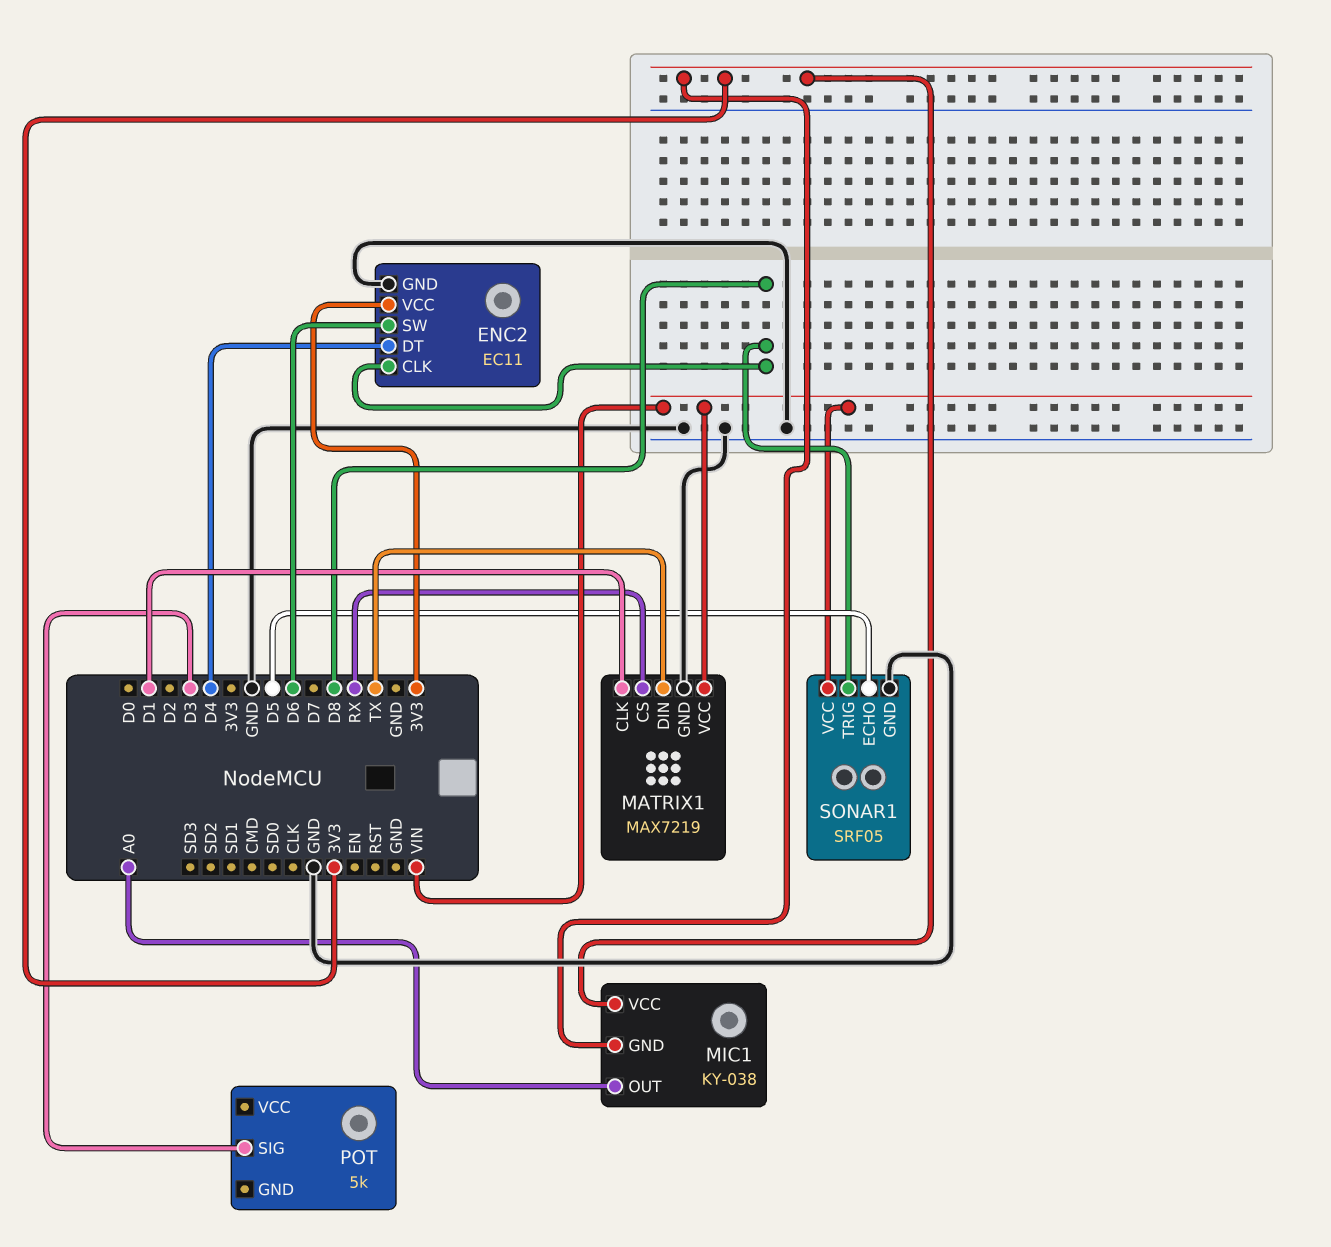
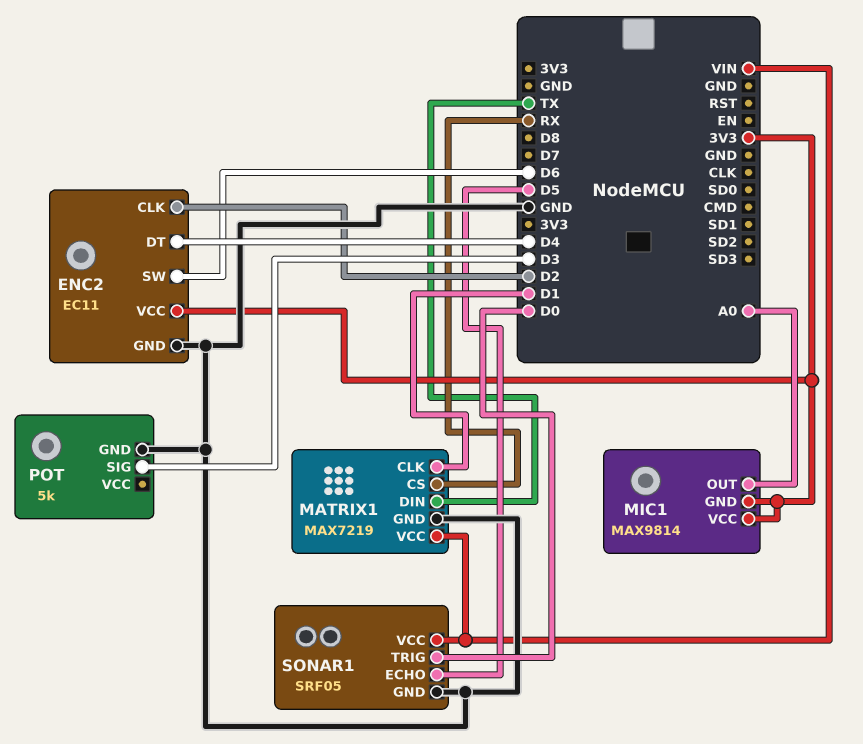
ENC2 pin CLK: D8 -> D2
MIC1: KY-038 -> MAX9814
POT pin GND: none -> GND
SONAR1 pin TRIG: D8 -> D0

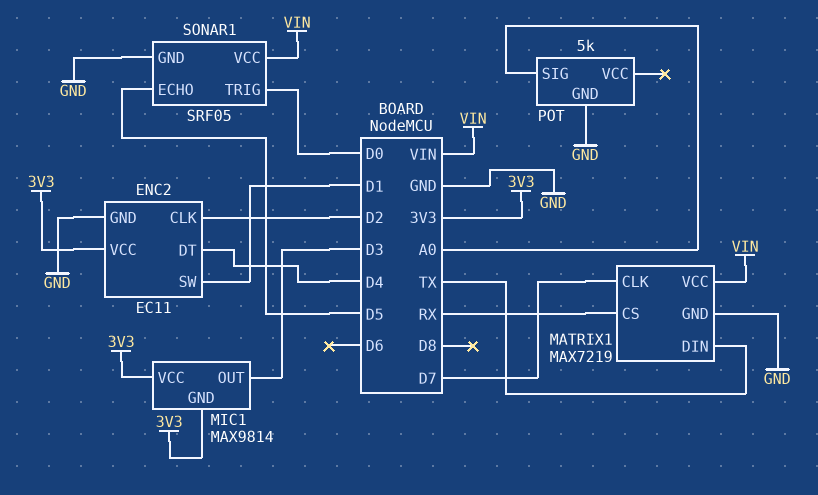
ENC2 pin SW: D6 -> D1
MATRIX1 pin CLK: D1 -> D7
MIC1 pin OUT: A0 -> D3
POT pin SIG: D3 -> A0

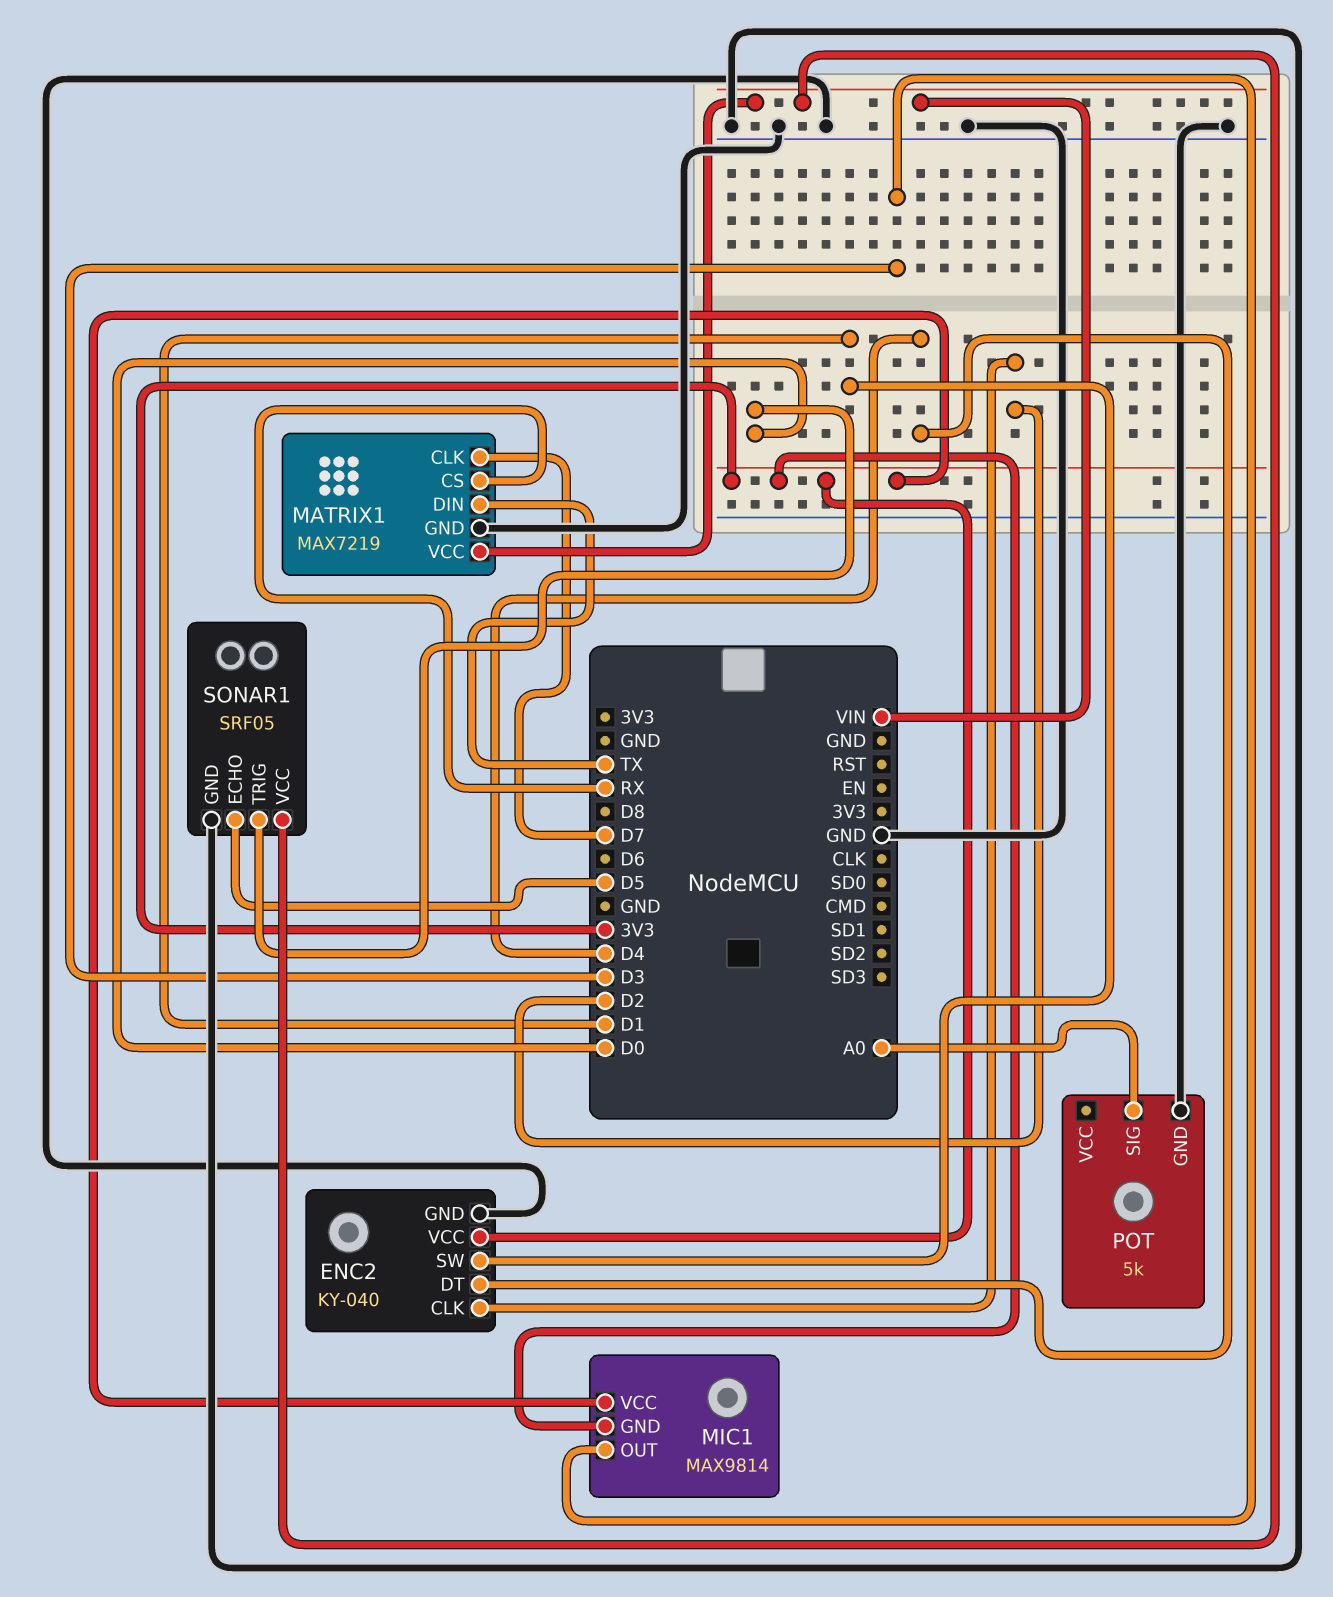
ENC2: EC11 -> KY-040

